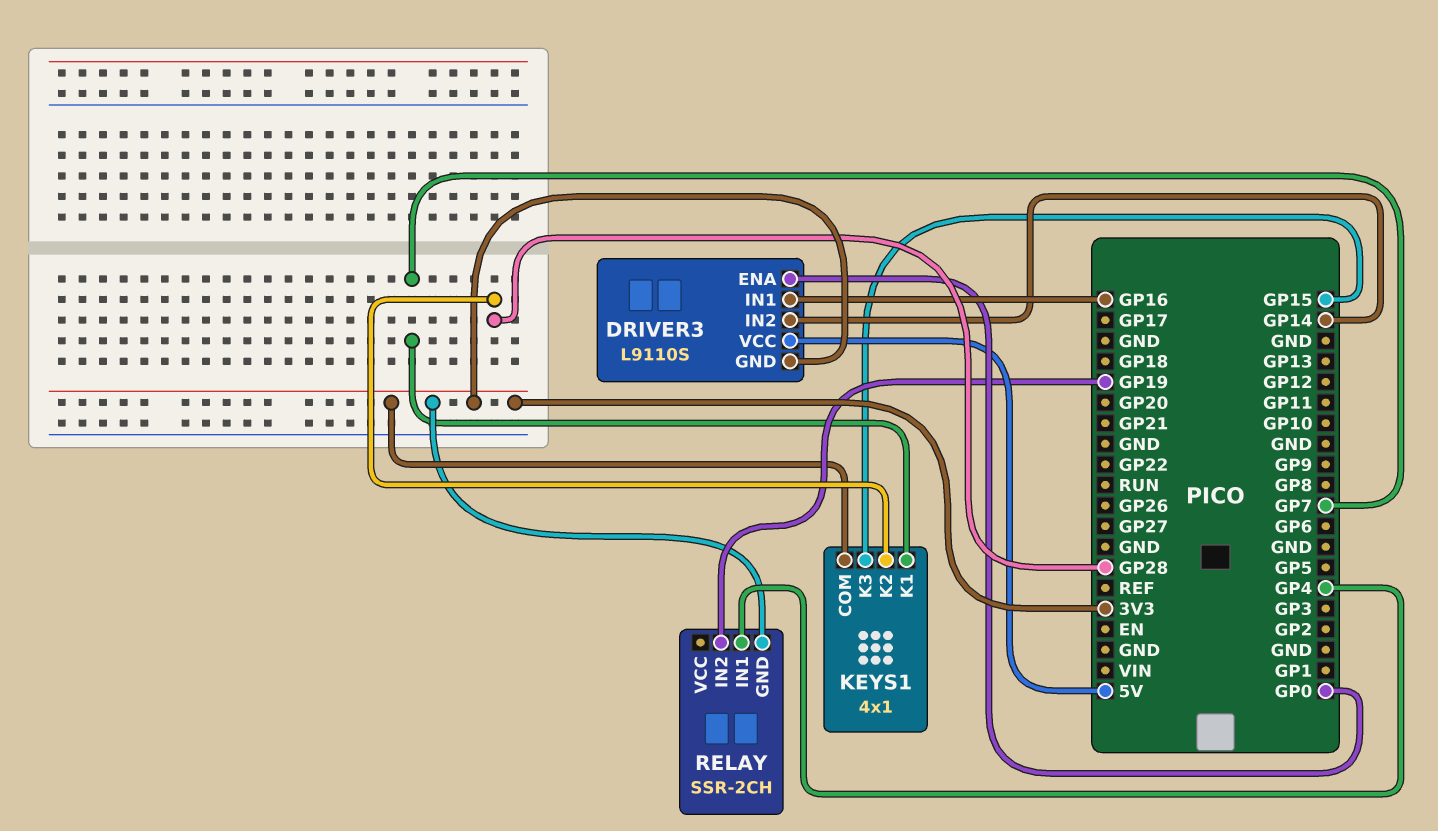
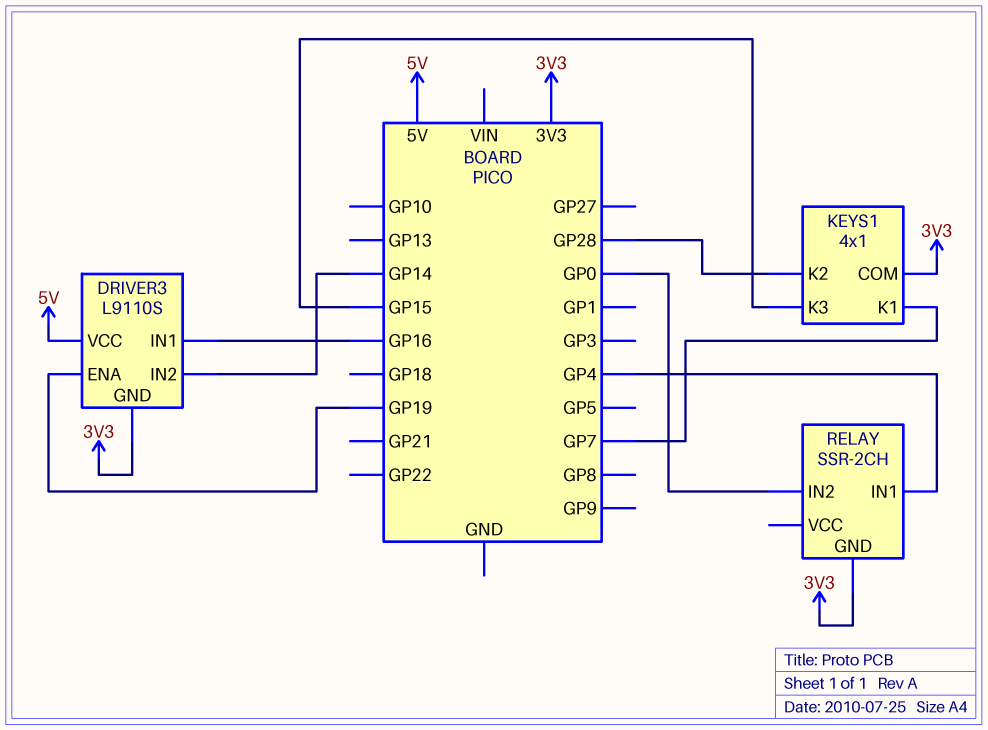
DRIVER3 pin ENA: GP0 -> GP19
RELAY pin IN2: GP19 -> GP0

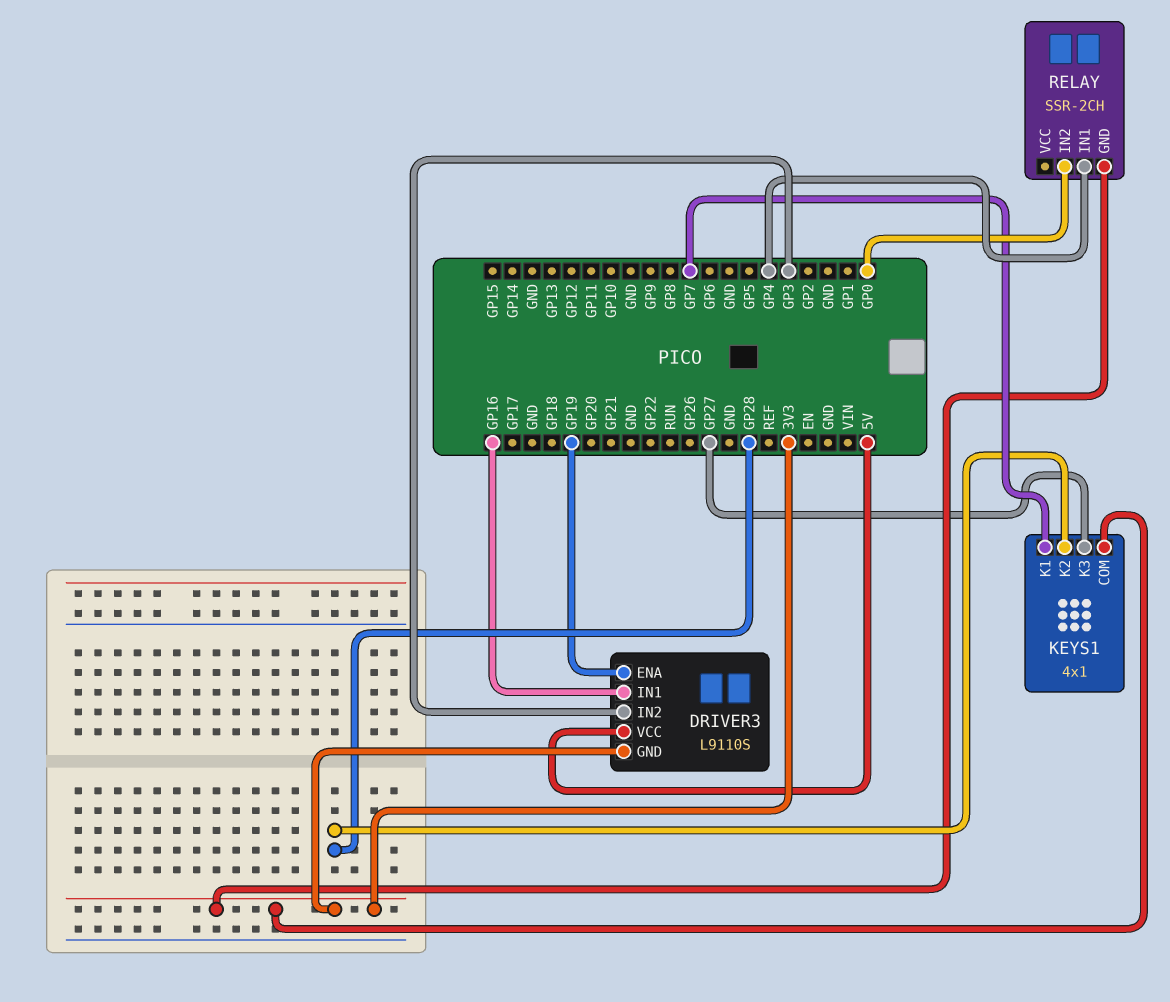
DRIVER3 pin IN2: GP14 -> GP3
KEYS1 pin K3: GP15 -> GP27

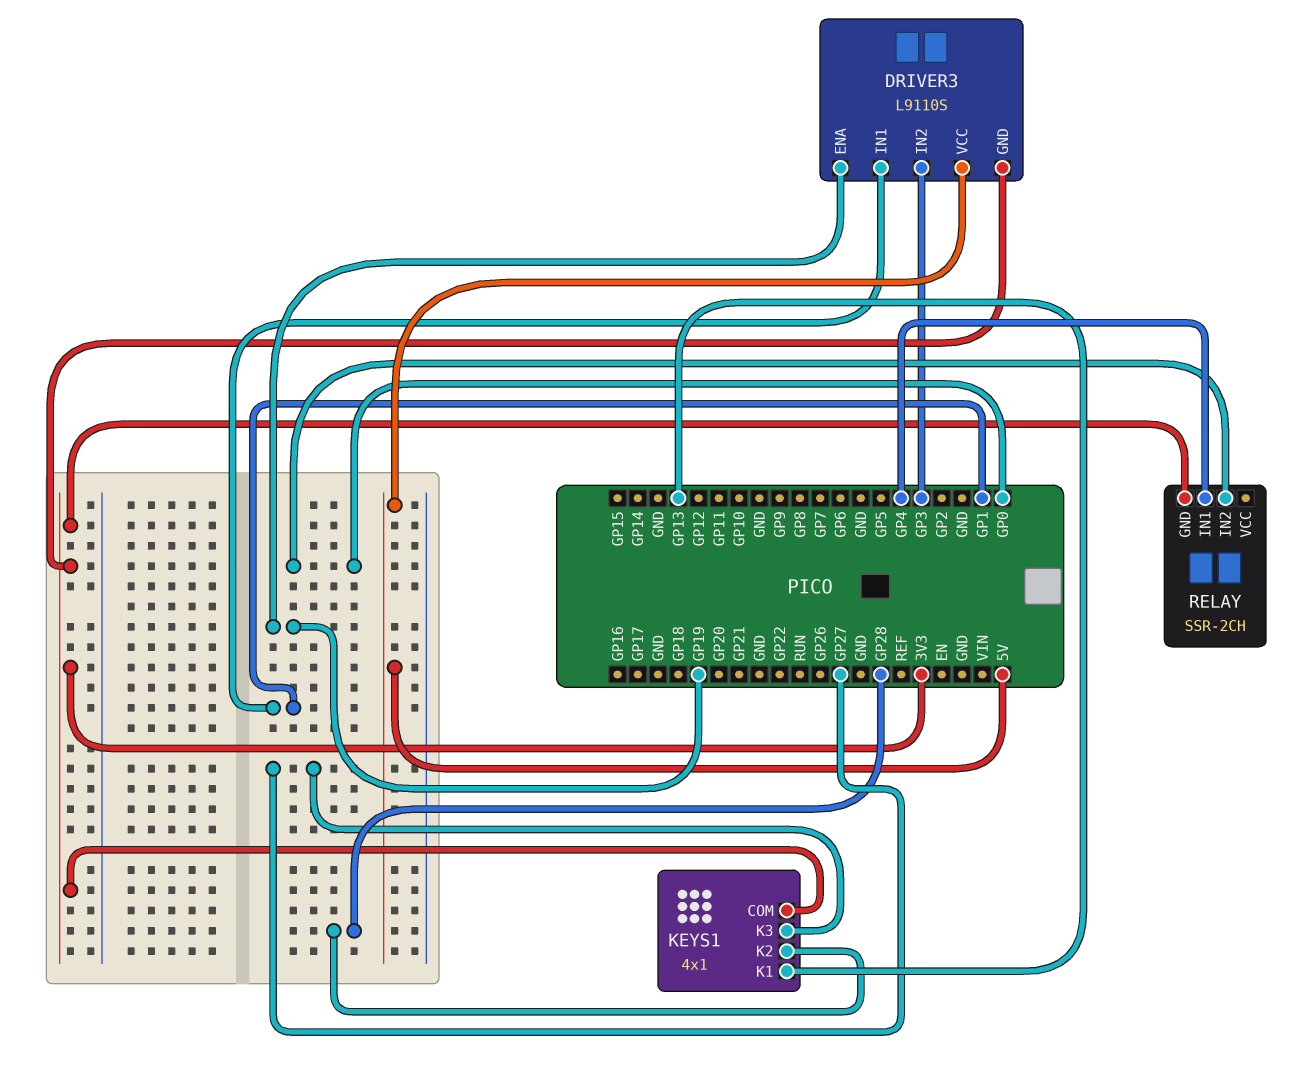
DRIVER3 pin IN1: GP16 -> GP1
KEYS1 pin K1: GP7 -> GP13

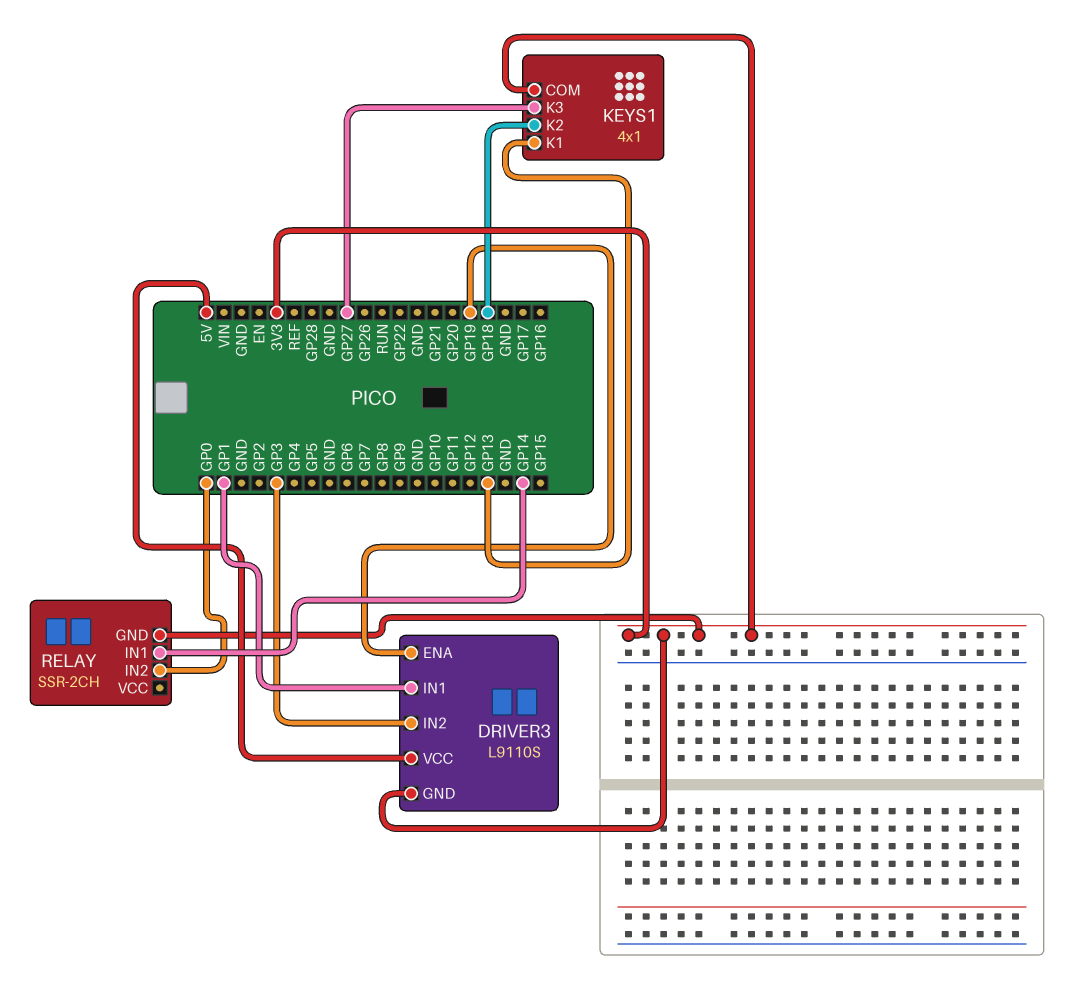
KEYS1 pin K2: GP28 -> GP18
RELAY pin IN1: GP4 -> GP14

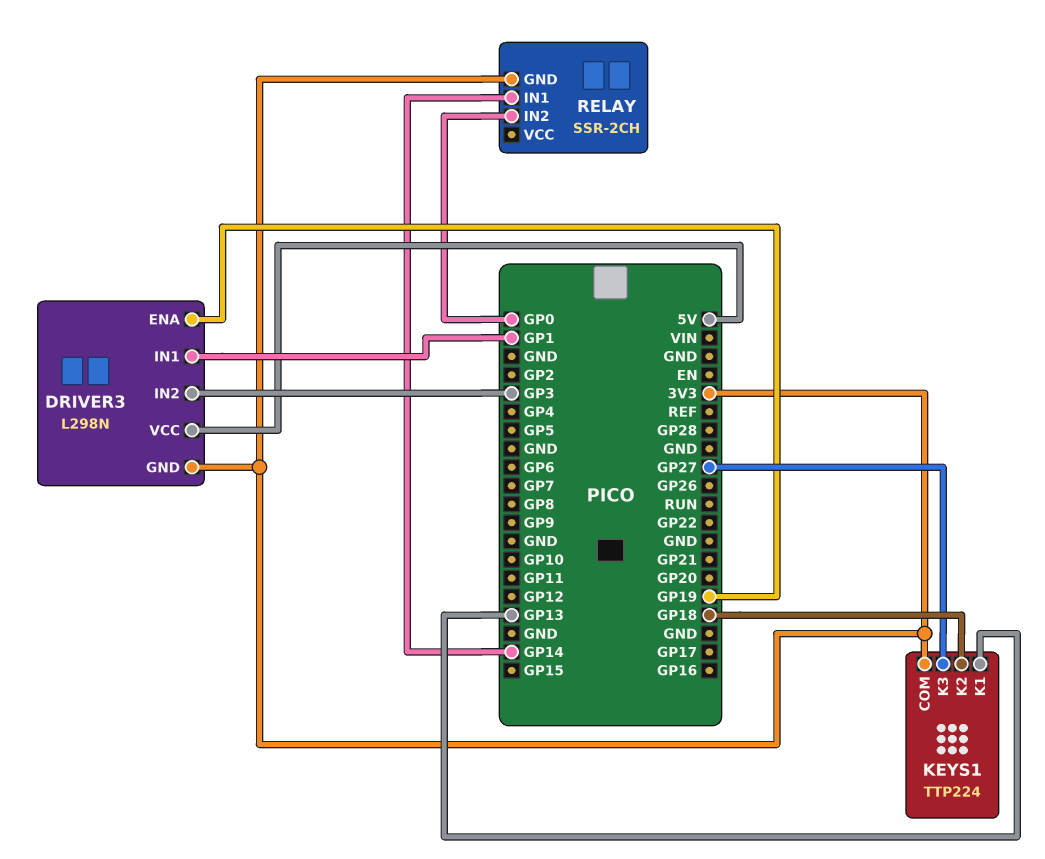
DRIVER3: L9110S -> L298N
KEYS1: 4x1 -> TTP224

